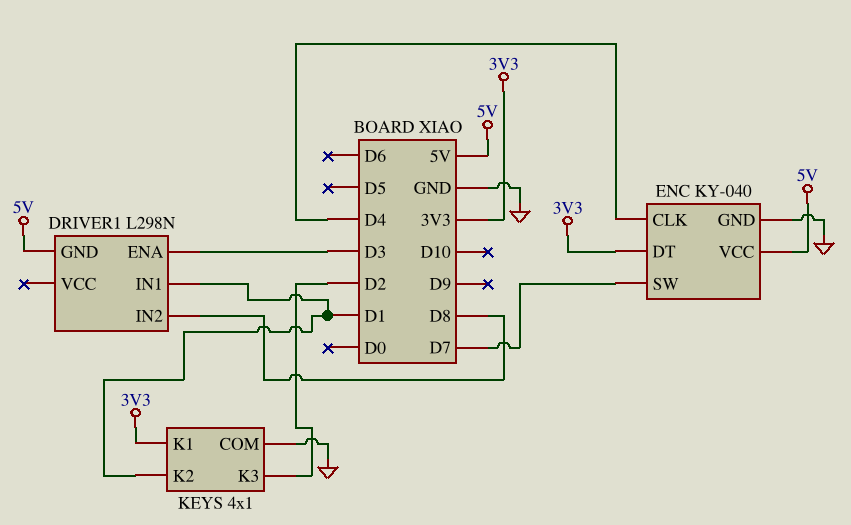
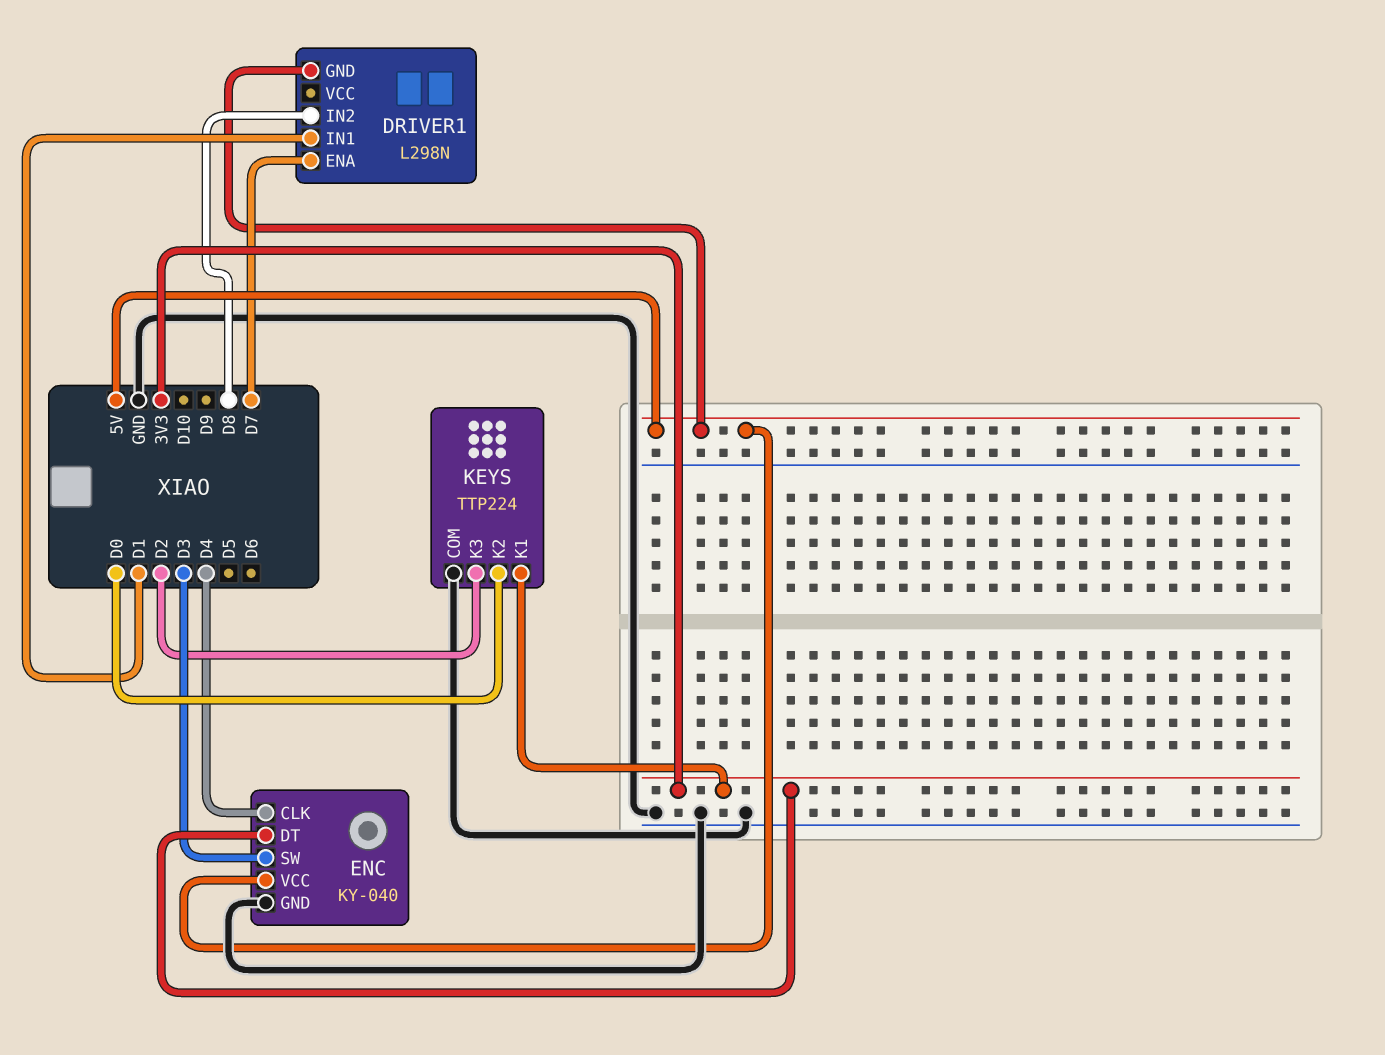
DRIVER1 pin ENA: D3 -> D7
ENC pin SW: D7 -> D3
KEYS: 4x1 -> TTP224
KEYS pin K2: D1 -> D0

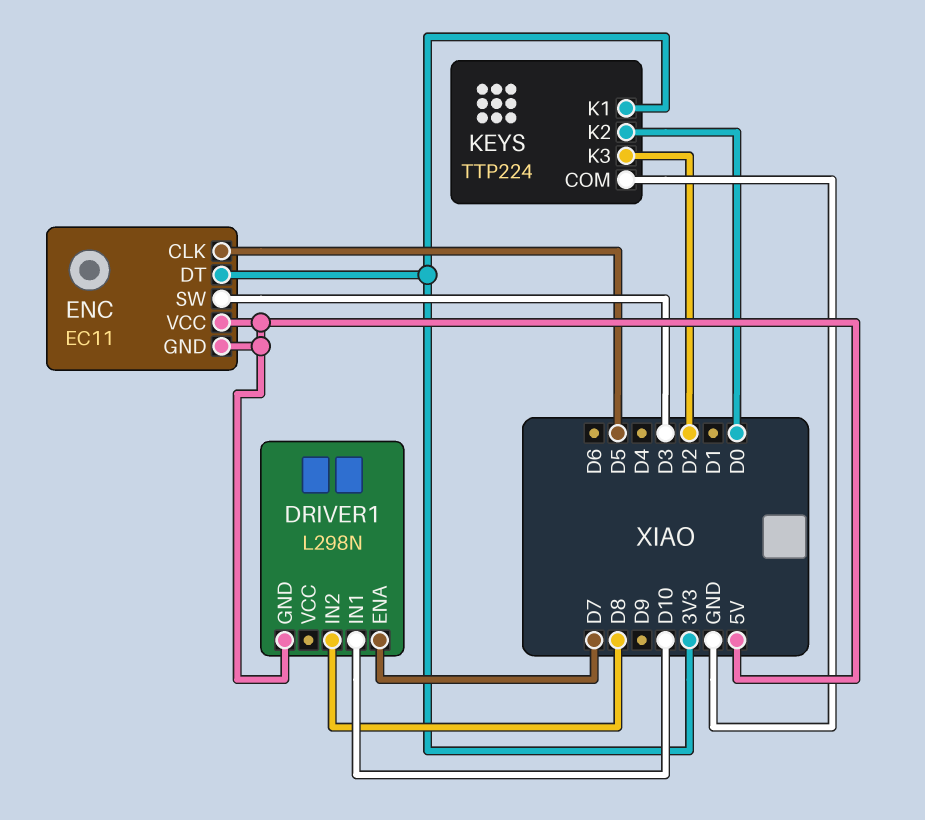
DRIVER1 pin IN1: D1 -> D10
ENC: KY-040 -> EC11
ENC pin CLK: D4 -> D5
ENC pin GND: GND -> 5V

